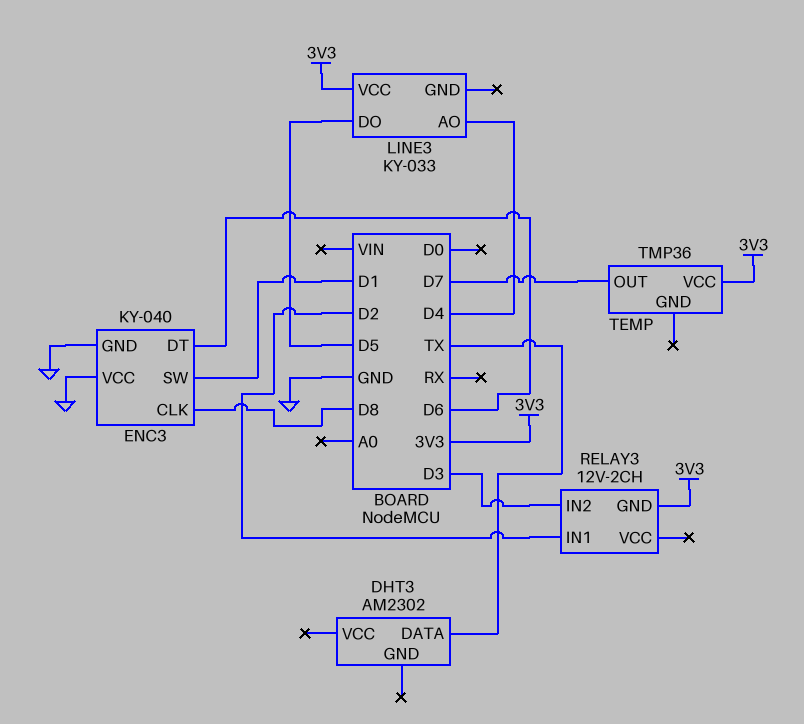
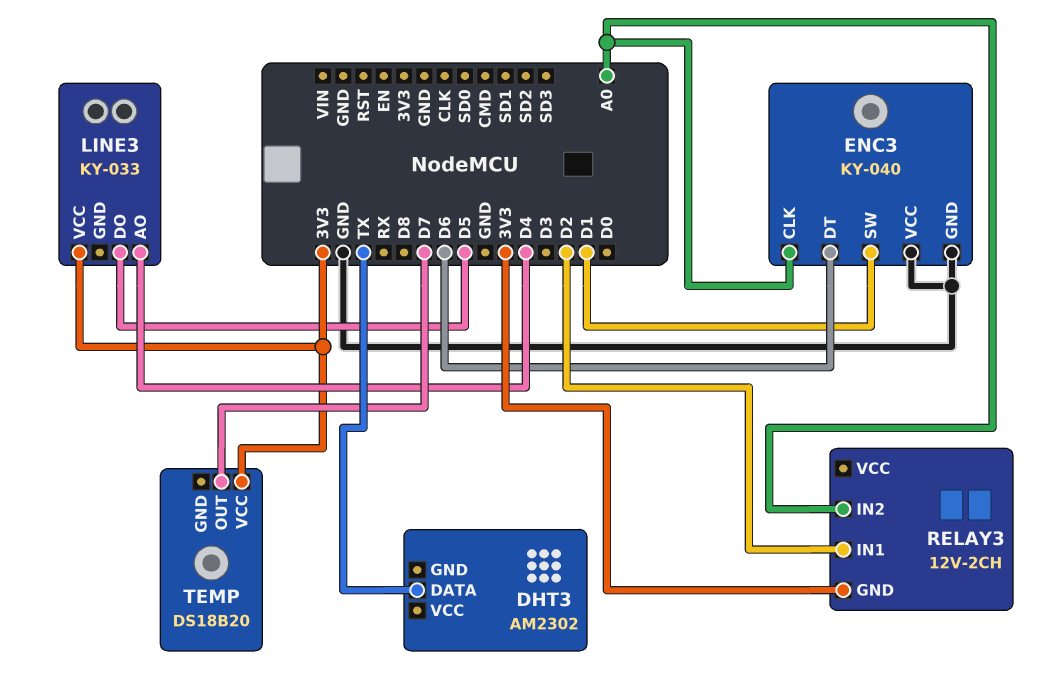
ENC3 pin CLK: D8 -> A0
RELAY3 pin IN2: D3 -> A0
TEMP: TMP36 -> DS18B20

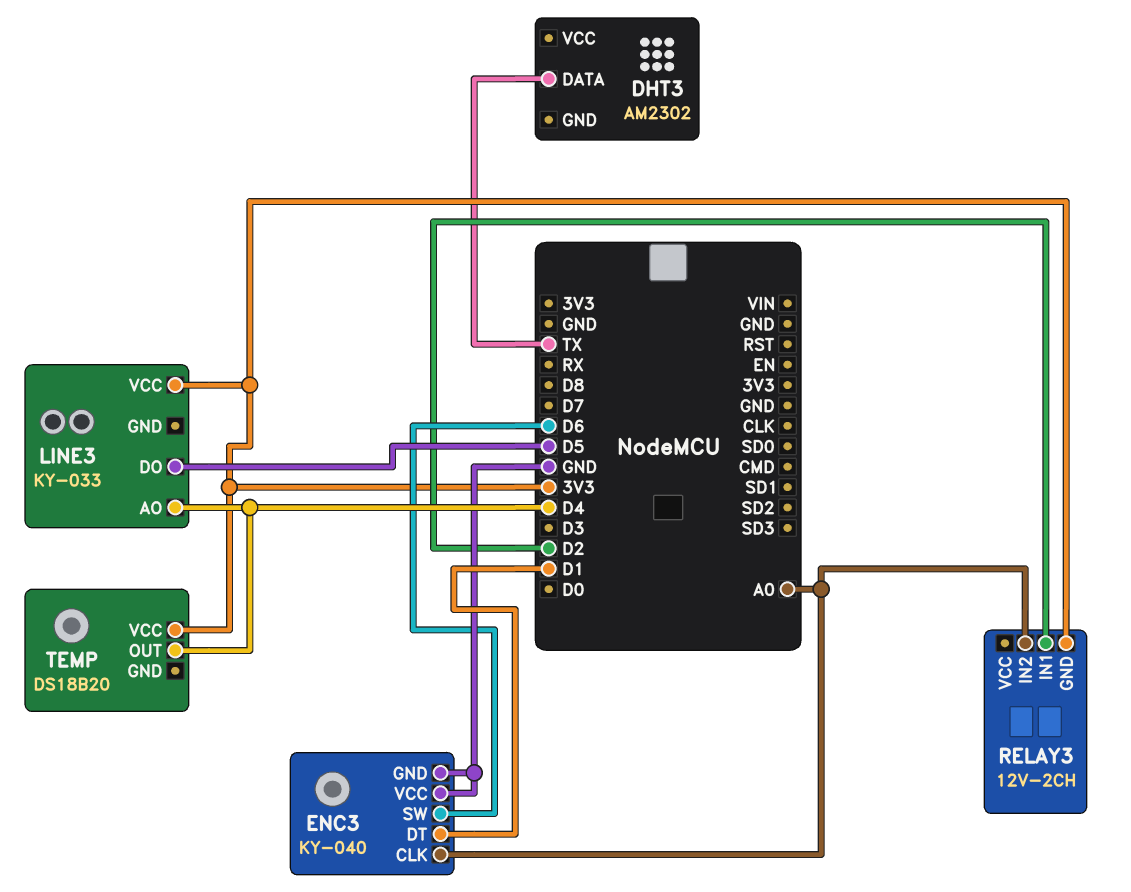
ENC3 pin DT: D6 -> D1
ENC3 pin SW: D1 -> D6
TEMP pin OUT: D7 -> D4

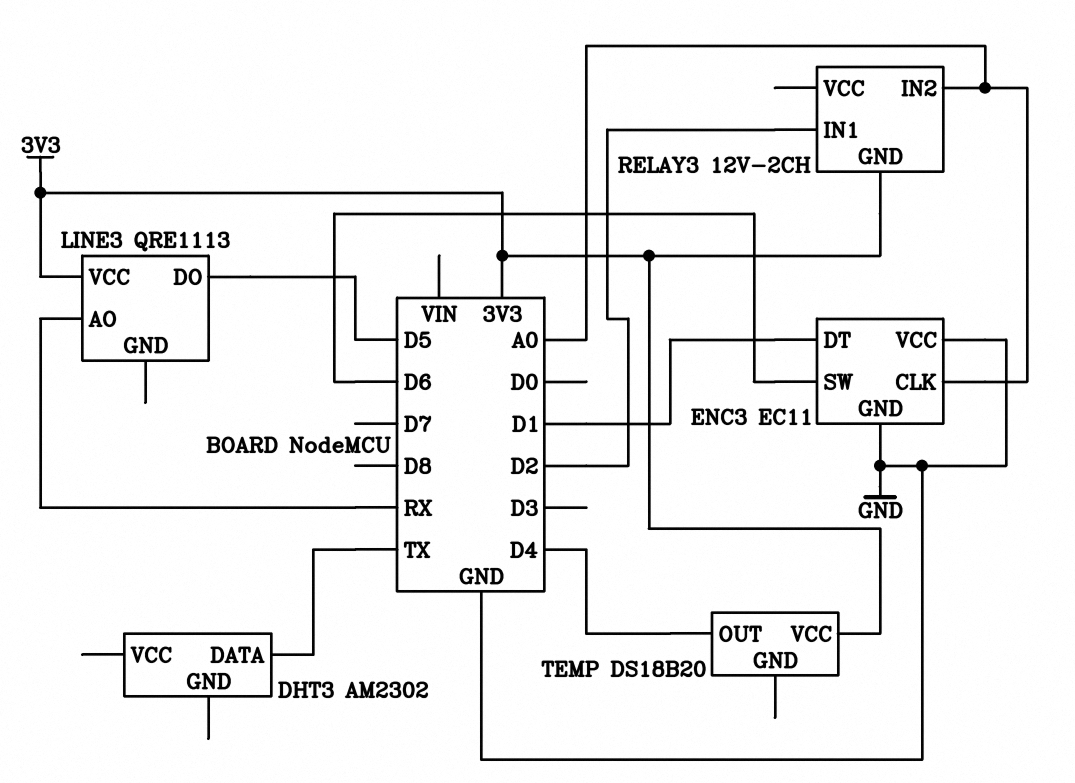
ENC3: KY-040 -> EC11
LINE3: KY-033 -> QRE1113
LINE3 pin AO: D4 -> RX

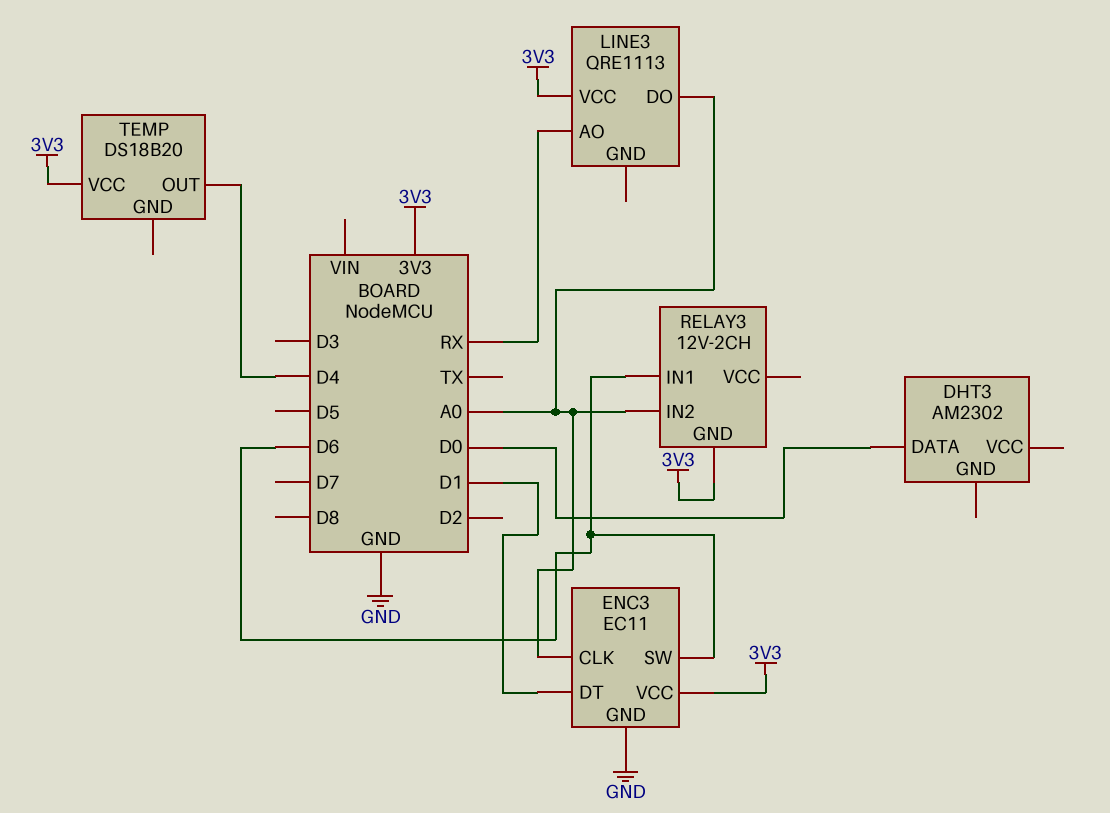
DHT3 pin DATA: TX -> D0
ENC3 pin VCC: GND -> 3V3
LINE3 pin DO: D5 -> A0
RELAY3 pin IN1: D2 -> D6

